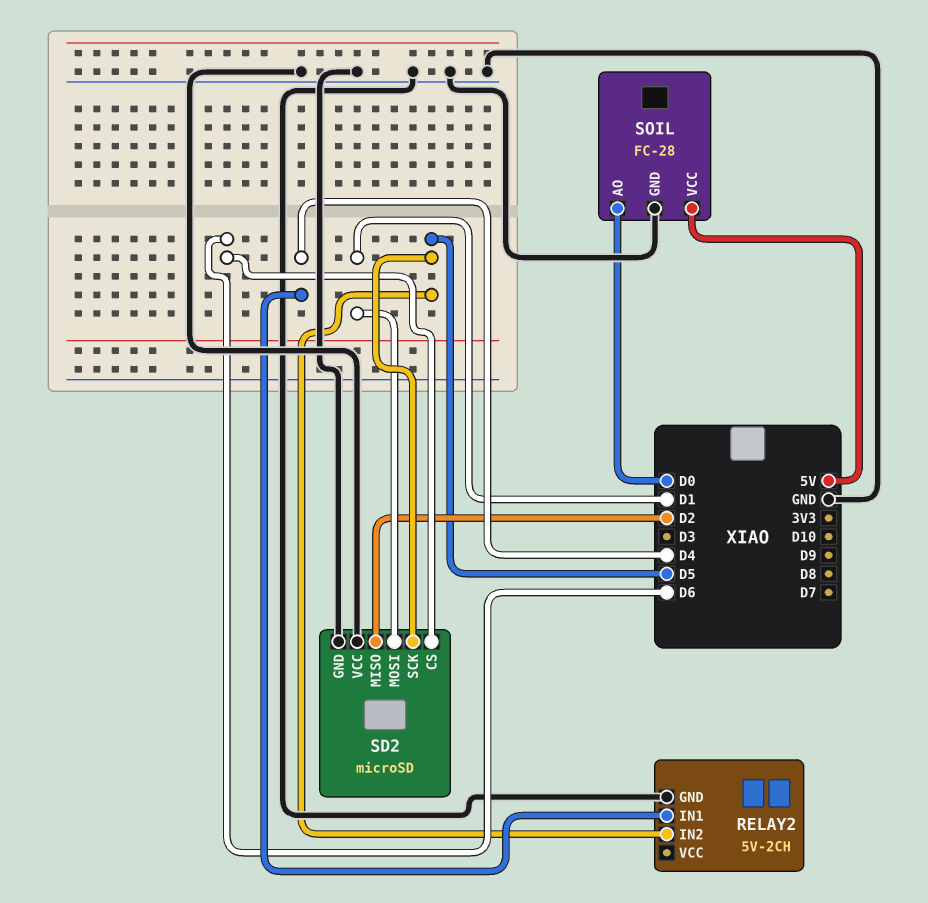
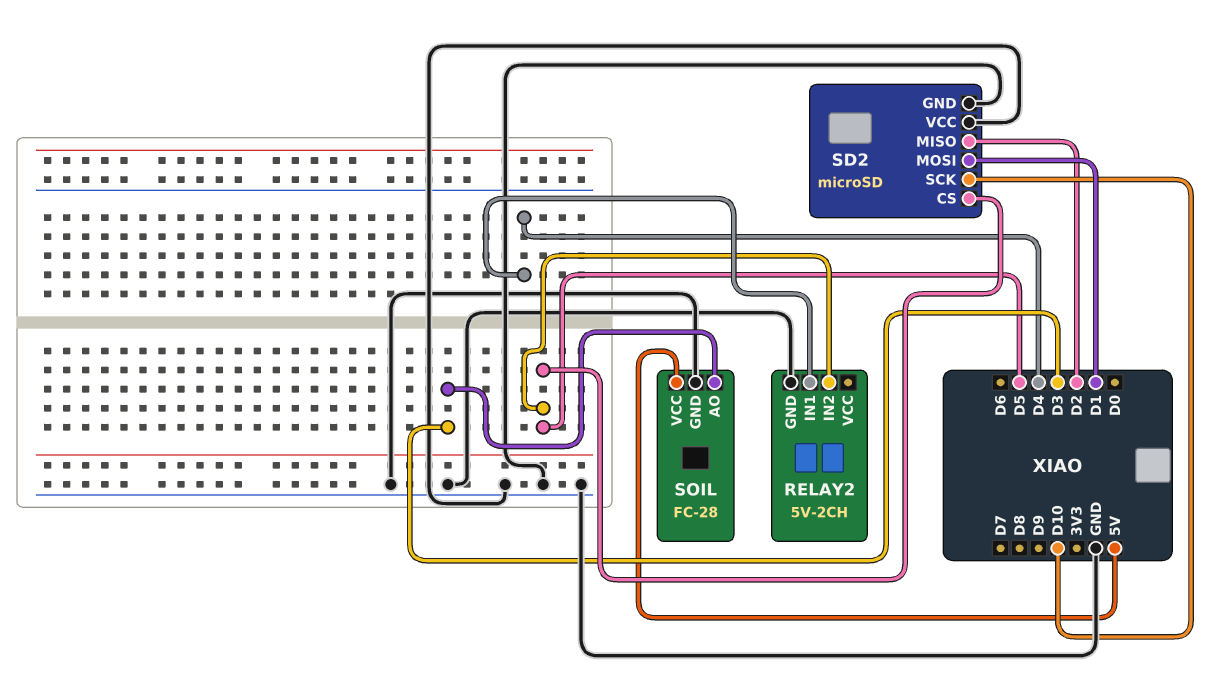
SD2 pin CS: D6 -> D5
SD2 pin SCK: D5 -> D10
SOIL pin AO: D0 -> D3

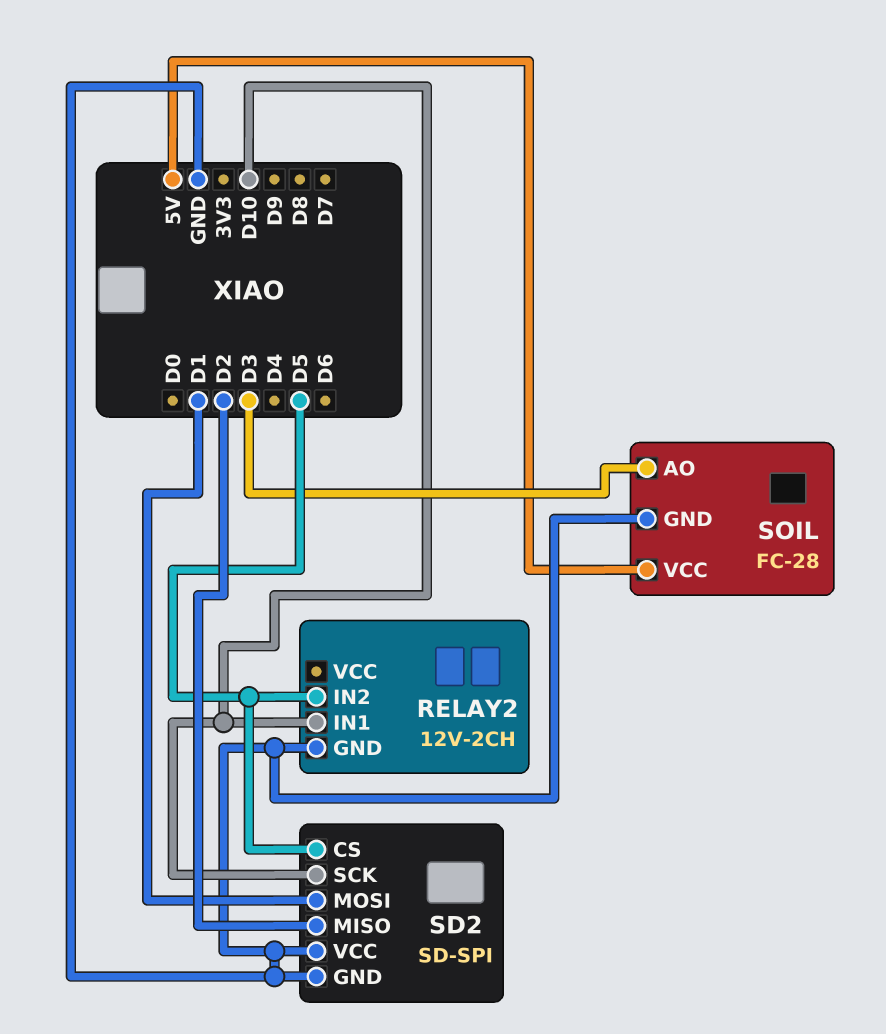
RELAY2: 5V-2CH -> 12V-2CH
RELAY2 pin IN1: D4 -> D10
SD2: microSD -> SD-SPI

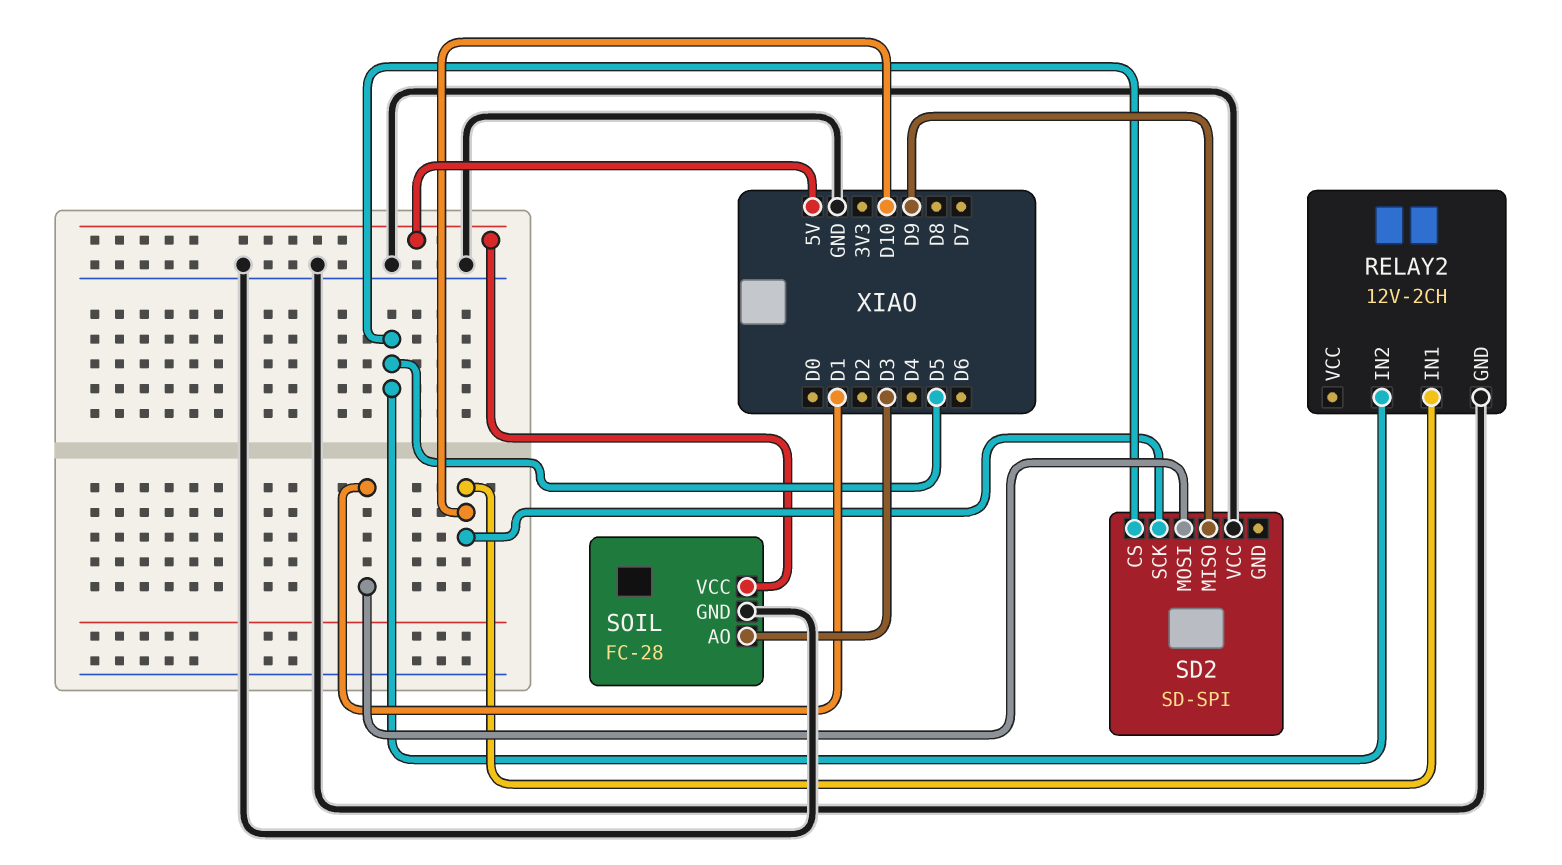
SD2 pin GND: GND -> none
SD2 pin MISO: D2 -> D9

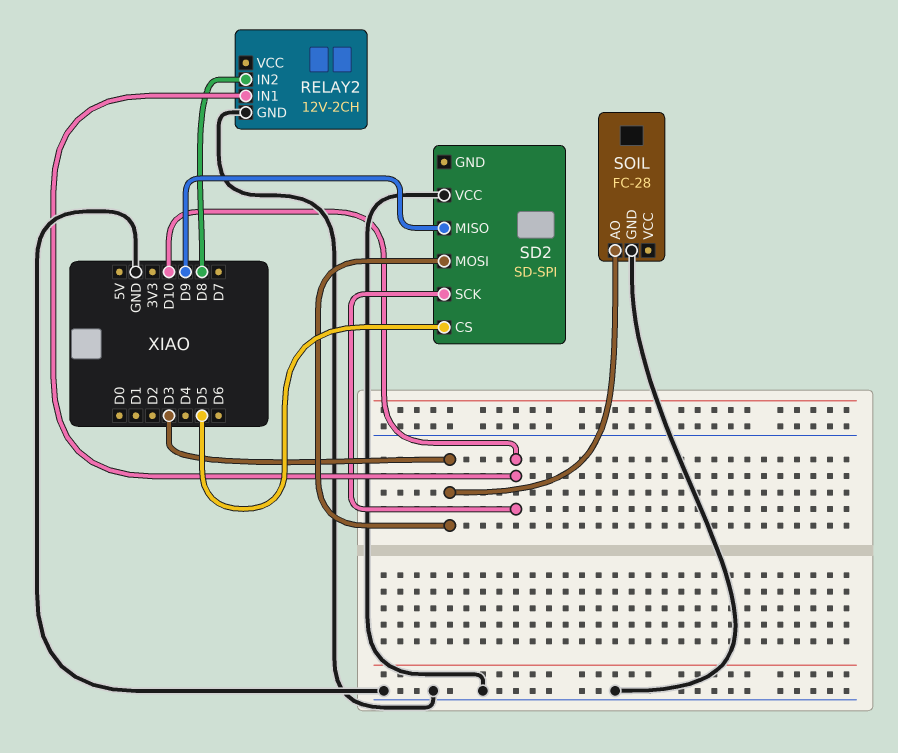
RELAY2 pin IN2: D5 -> D8
SD2 pin MOSI: D1 -> D3
SOIL pin VCC: 5V -> none

